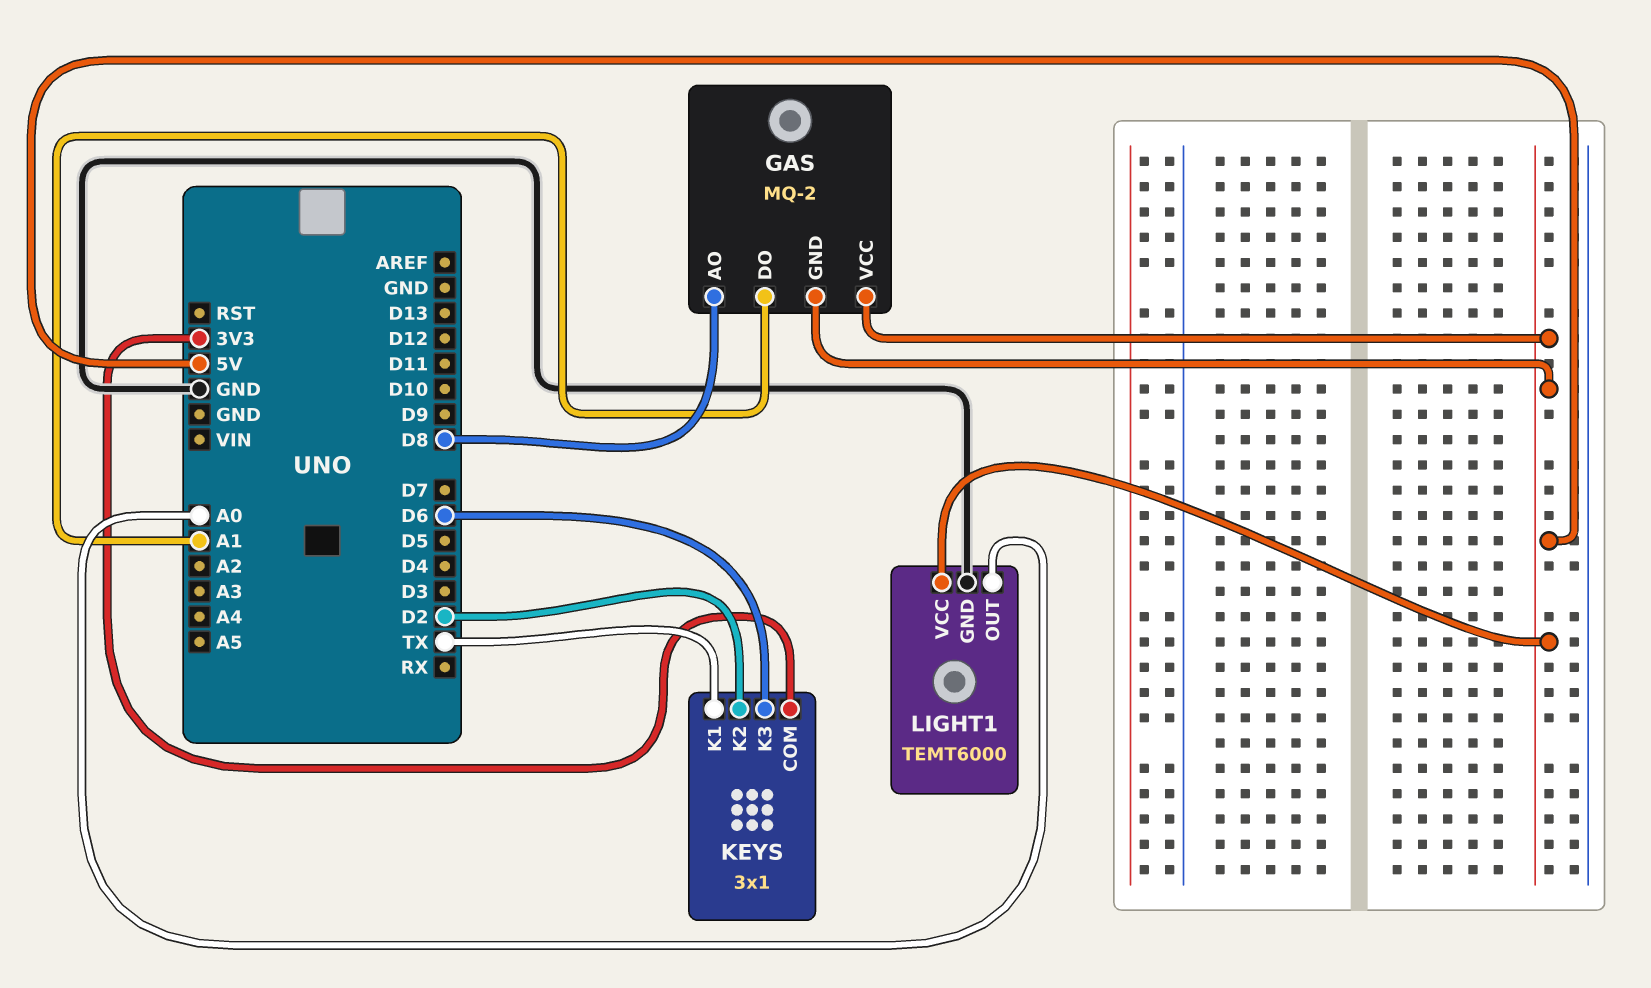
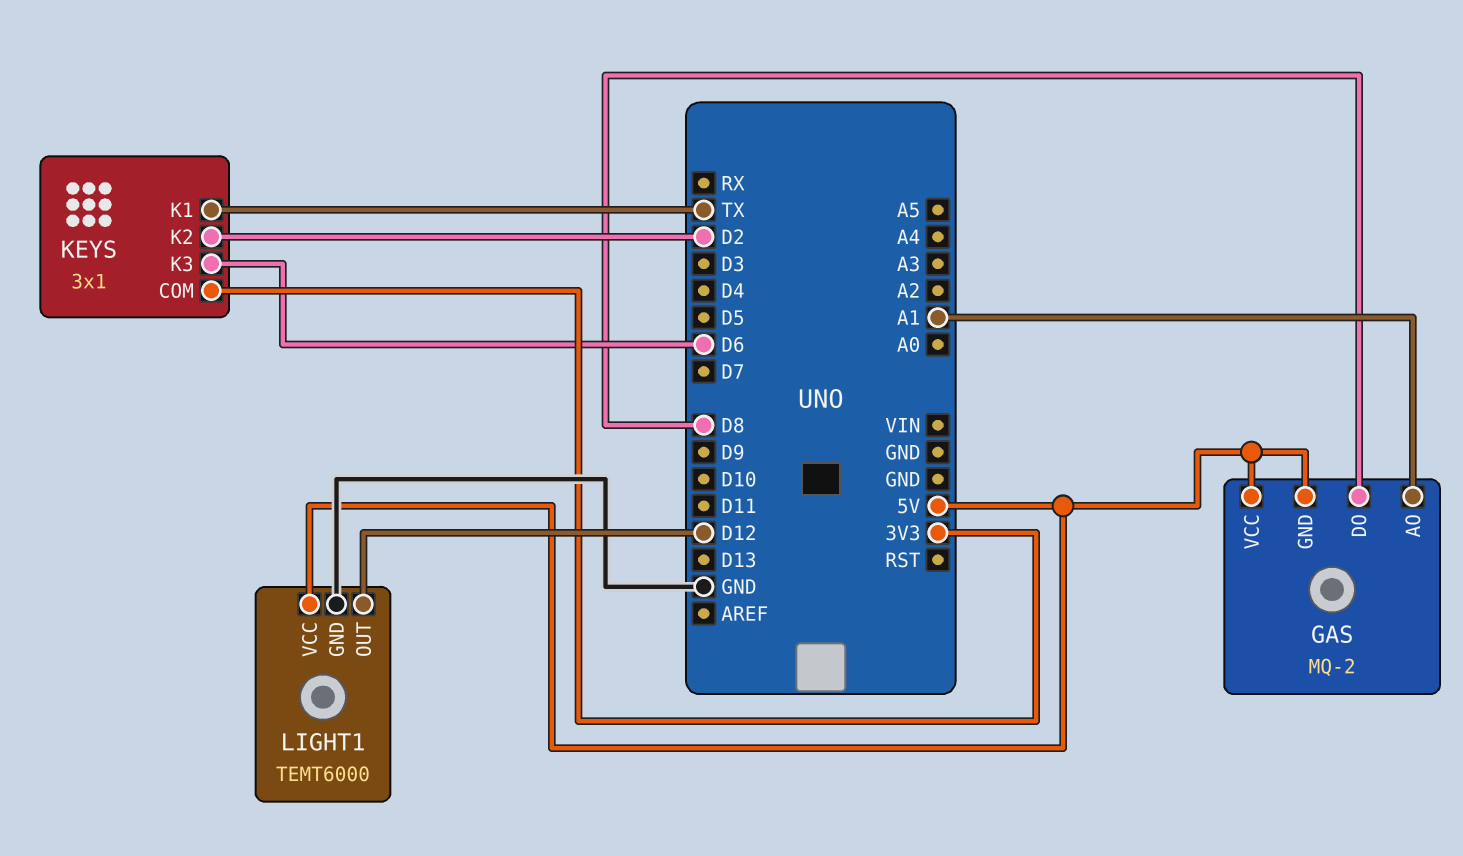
GAS pin AO: D8 -> A1
GAS pin DO: A1 -> D8
LIGHT1 pin OUT: A0 -> D12

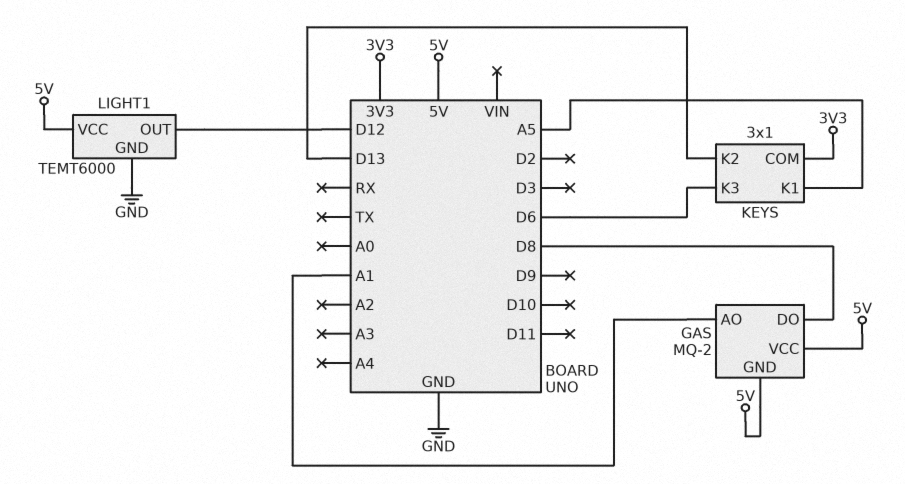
KEYS pin K1: TX -> A5
KEYS pin K2: D2 -> D13

